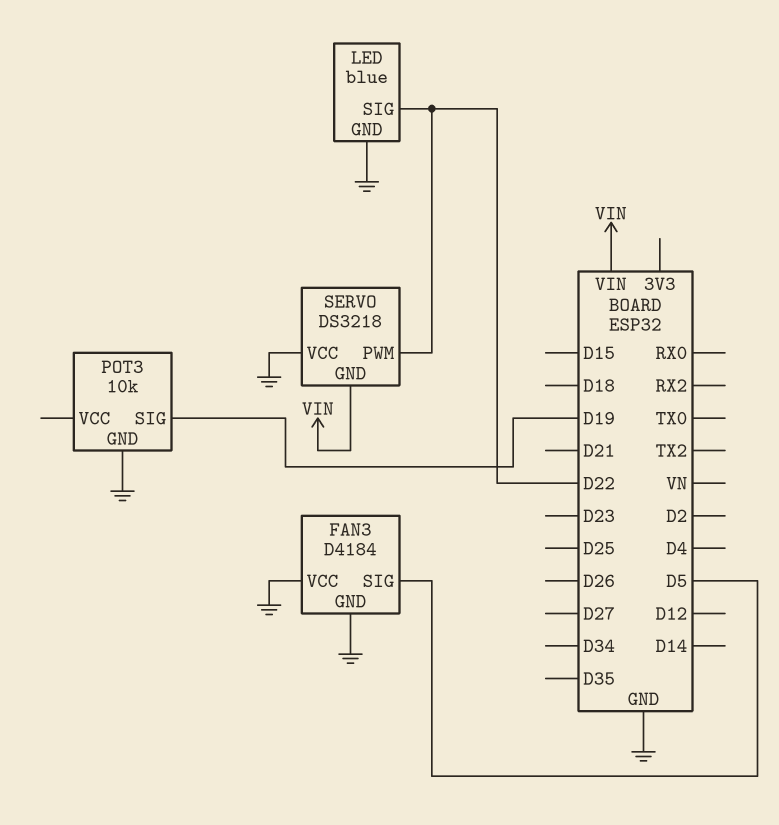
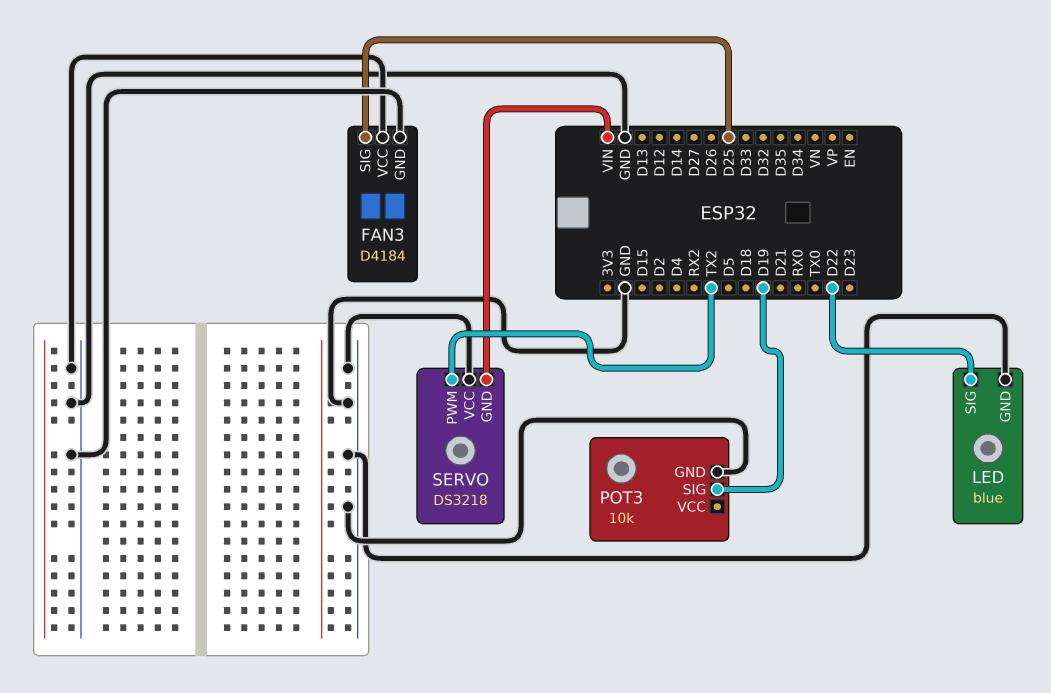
FAN3 pin SIG: D5 -> D25
SERVO pin PWM: D22 -> TX2

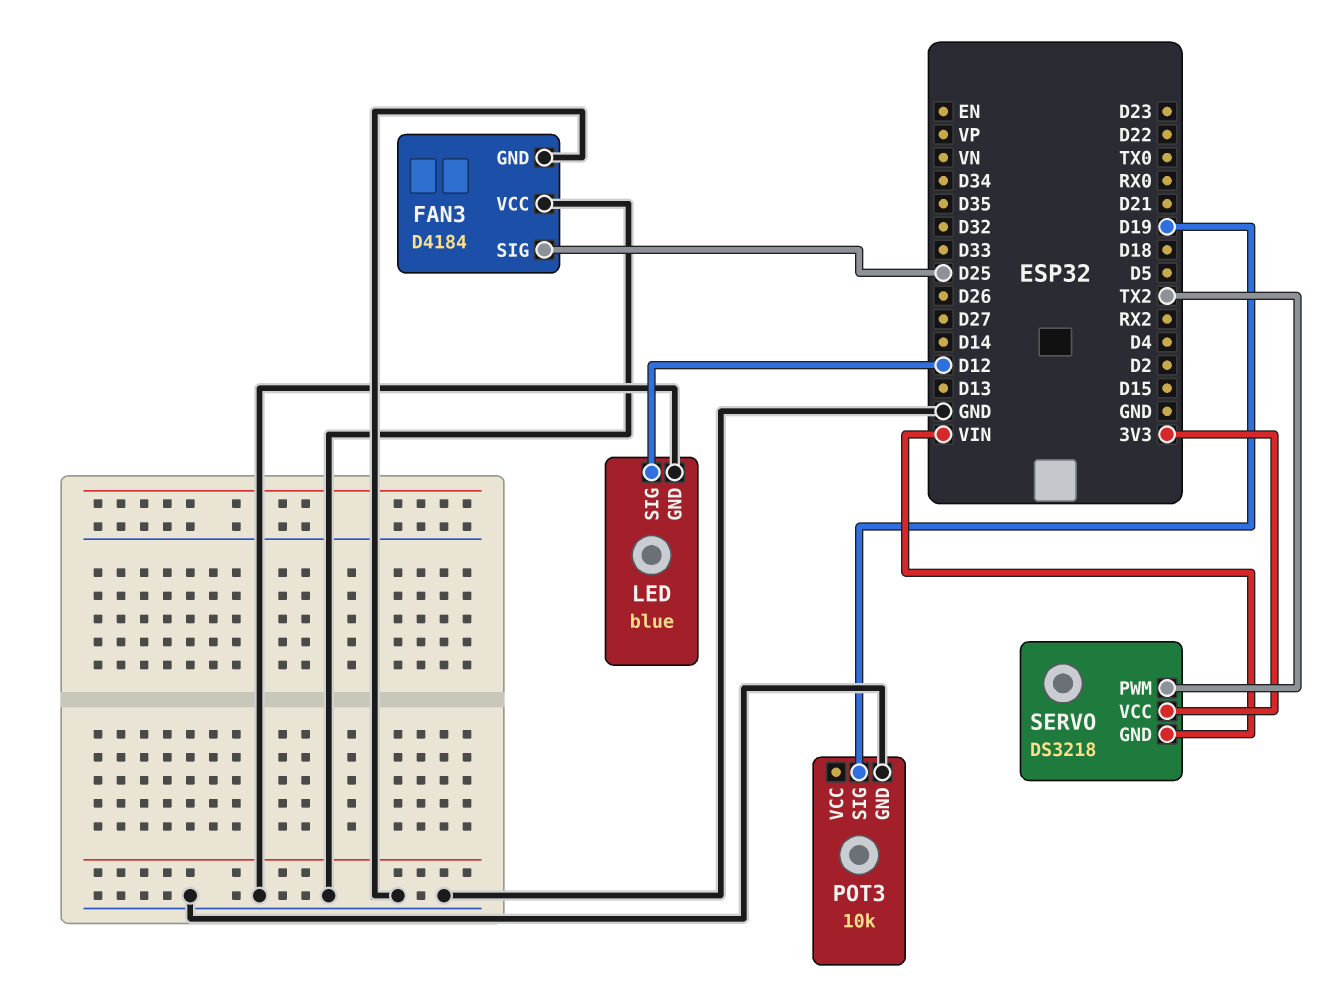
LED pin SIG: D22 -> D12
SERVO pin VCC: GND -> 3V3

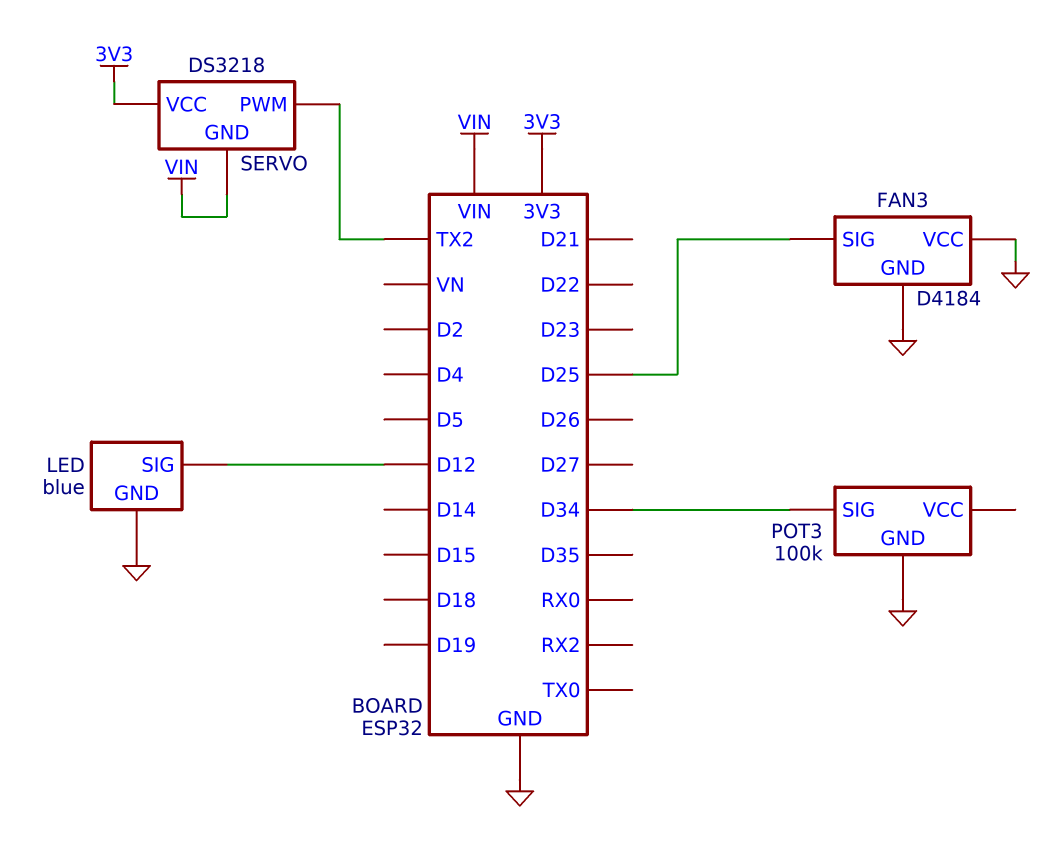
POT3: 10k -> 100k
POT3 pin SIG: D19 -> D34

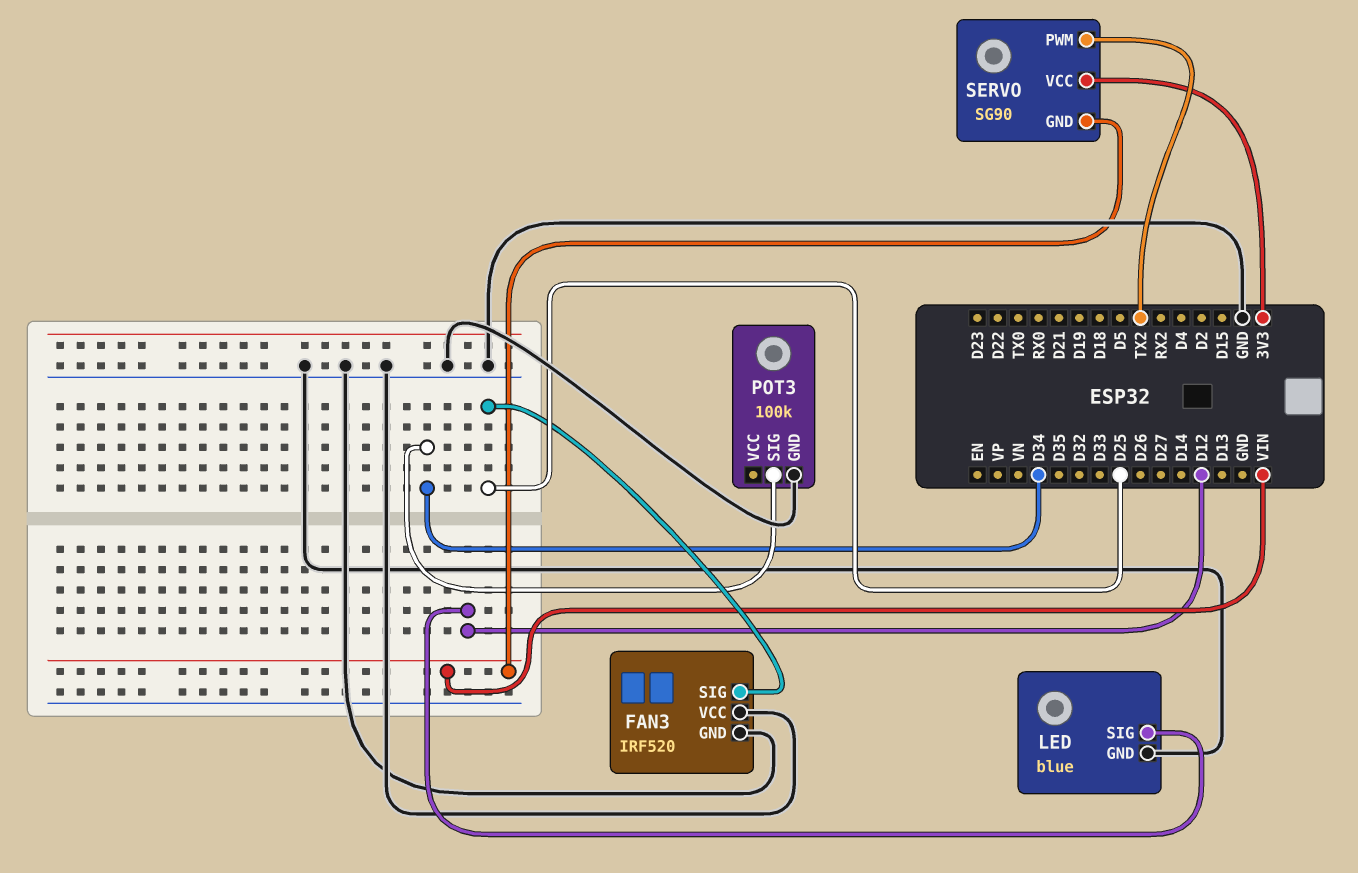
FAN3: D4184 -> IRF520
SERVO: DS3218 -> SG90

